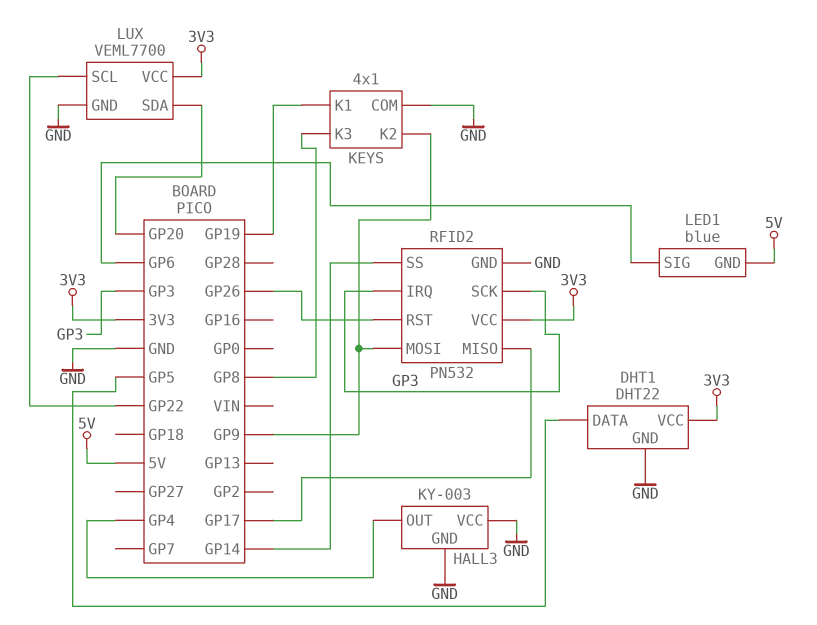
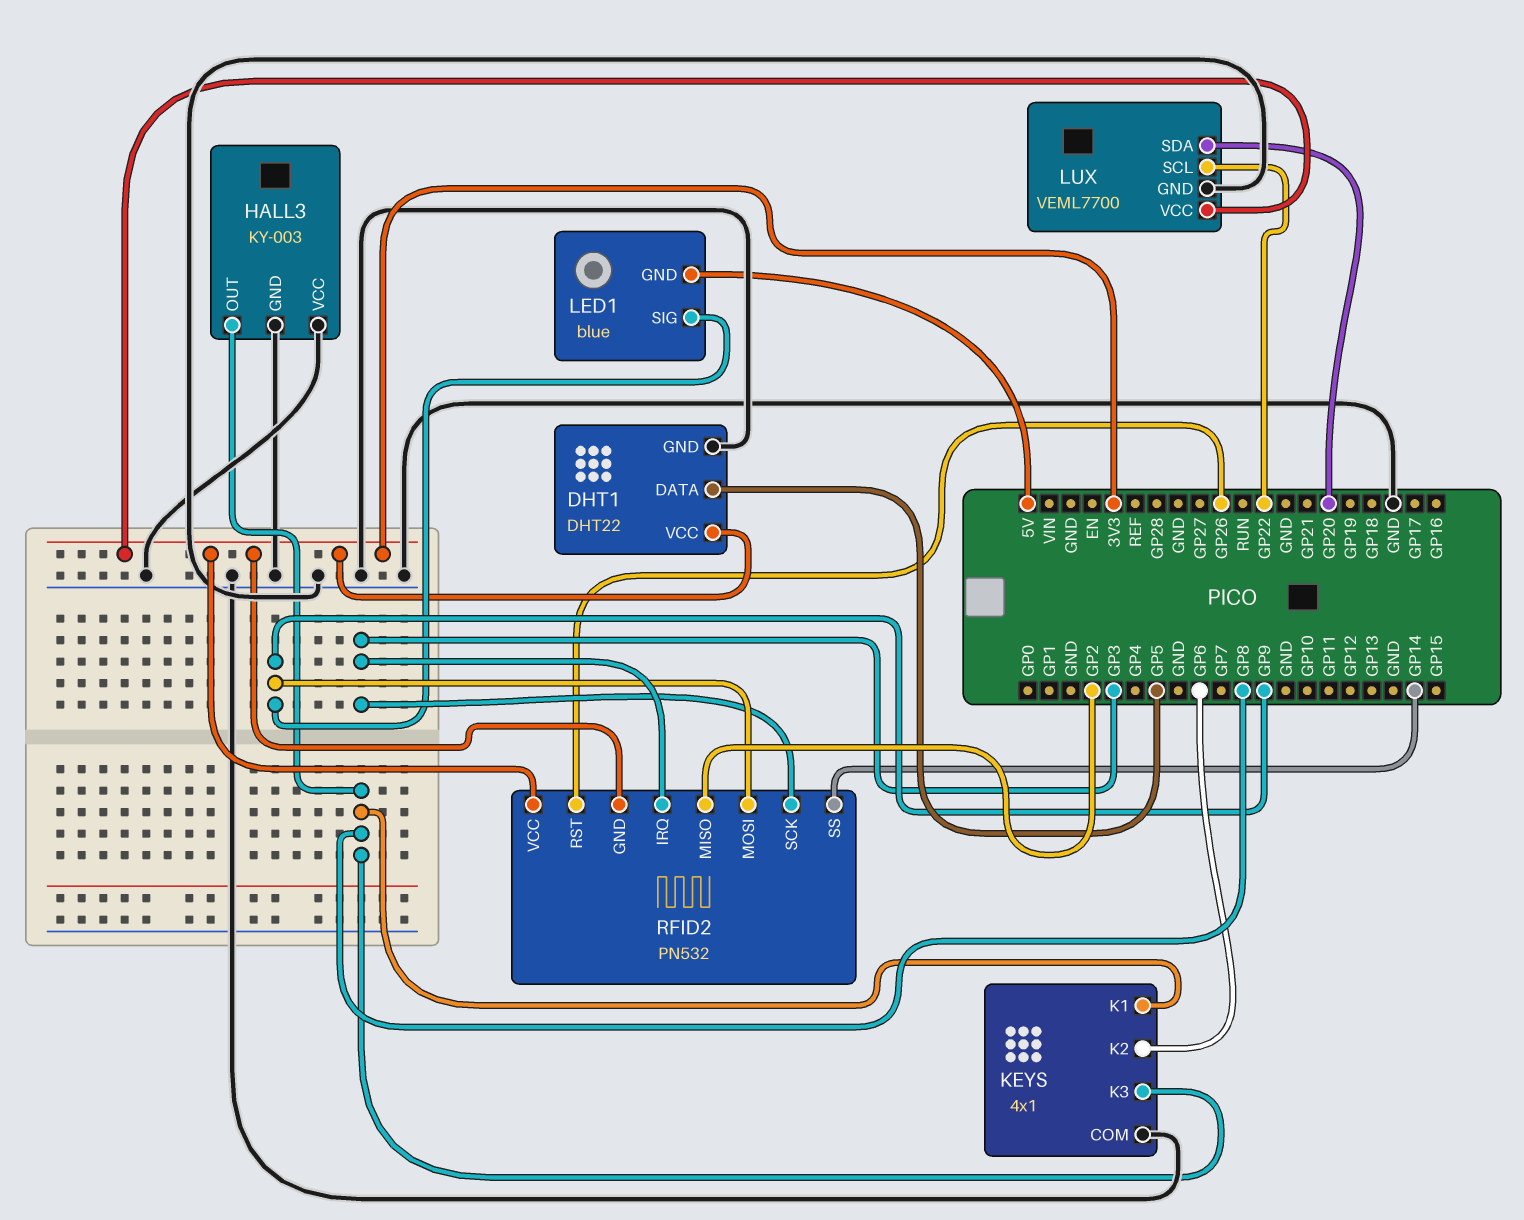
HALL3 pin OUT: GP4 -> GP8
KEYS pin K1: GP19 -> GP8
KEYS pin K2: GP9 -> GP6
LED1 pin SIG: GP6 -> GP9
RFID2 pin GND: GND -> 3V3
RFID2 pin MISO: GP17 -> GP2

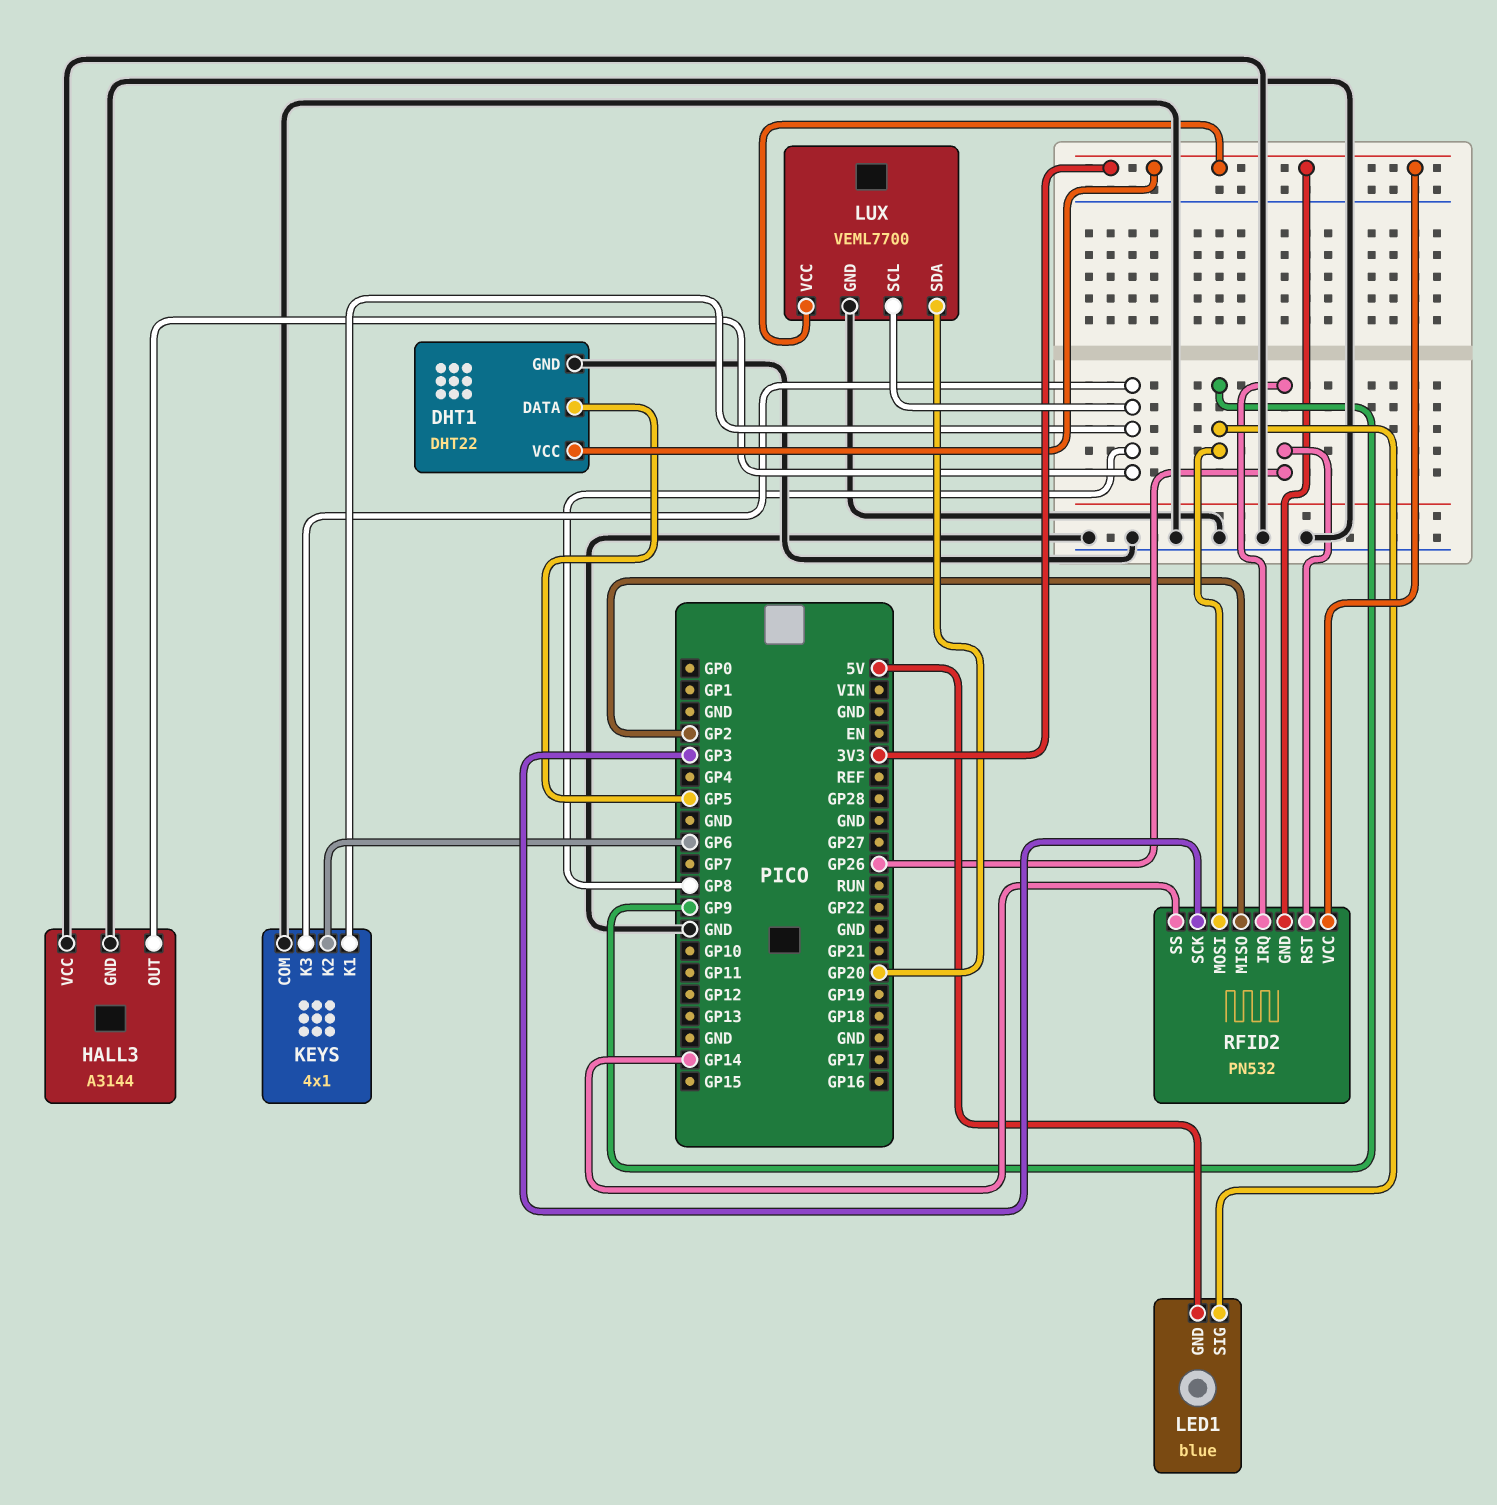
HALL3: KY-003 -> A3144
LUX pin SCL: GP22 -> GP8
RFID2 pin IRQ: GP3 -> GP26

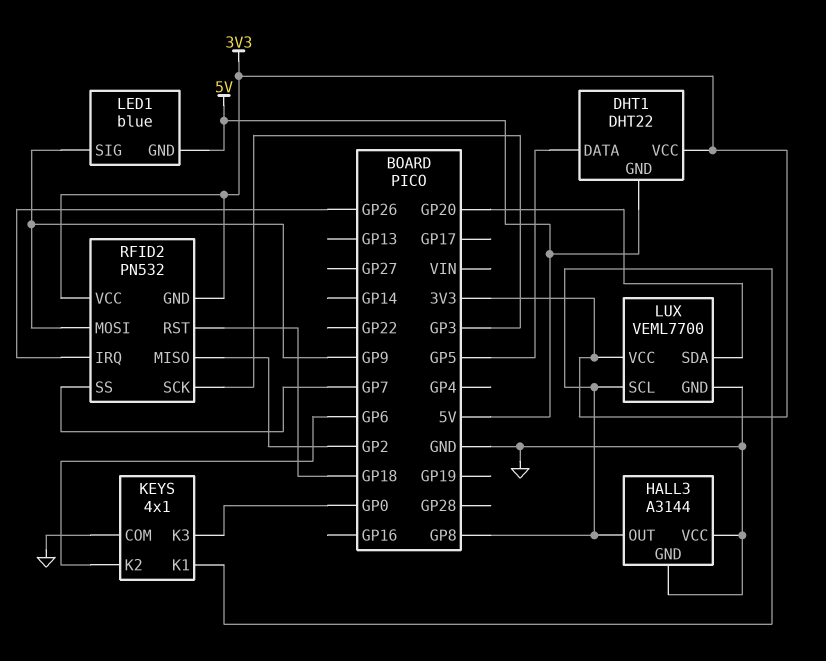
DHT1 pin GND: GND -> 5V
KEYS pin K3: GP8 -> GP0
RFID2 pin RST: GP26 -> GP18
RFID2 pin SS: GP14 -> GP7

